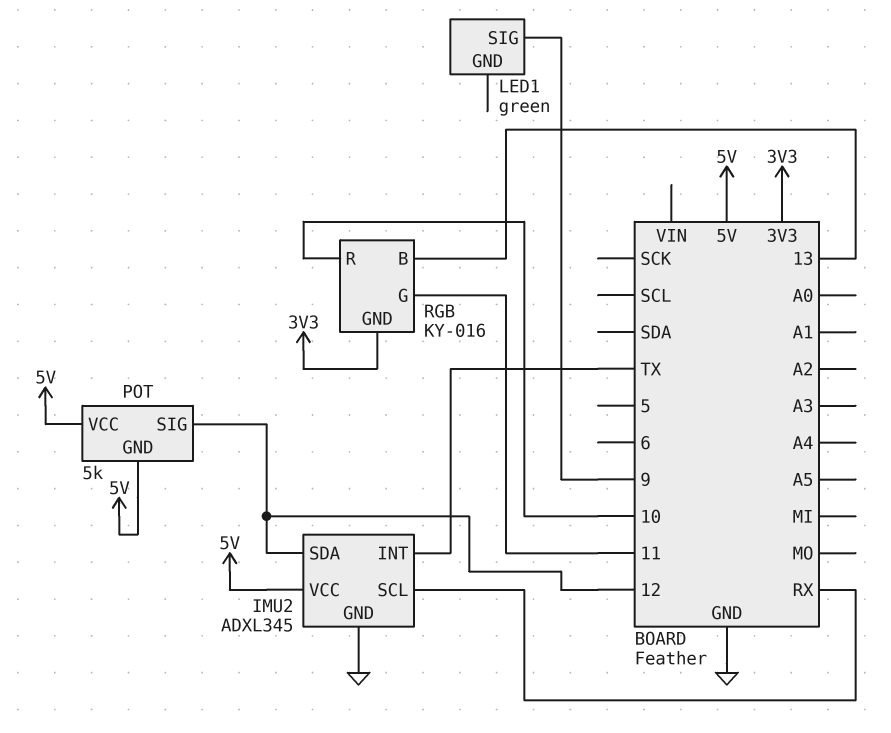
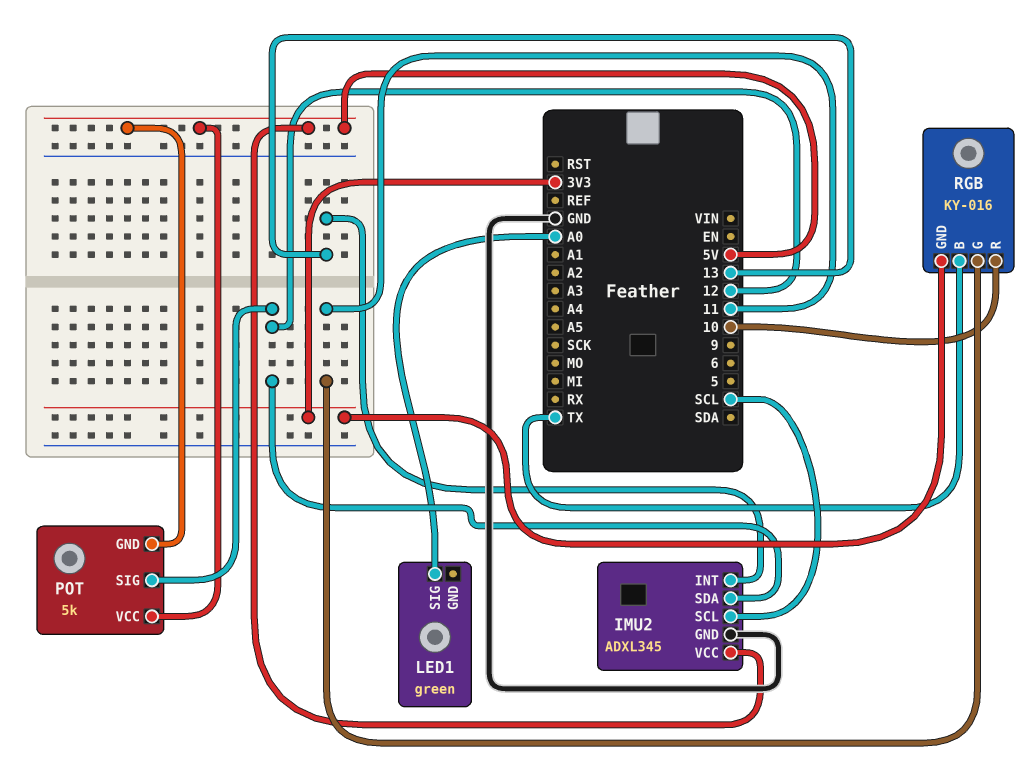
IMU2 pin INT: TX -> 13
IMU2 pin SCL: RX -> SCL
LED1 pin SIG: 9 -> A0
RGB pin B: 13 -> TX

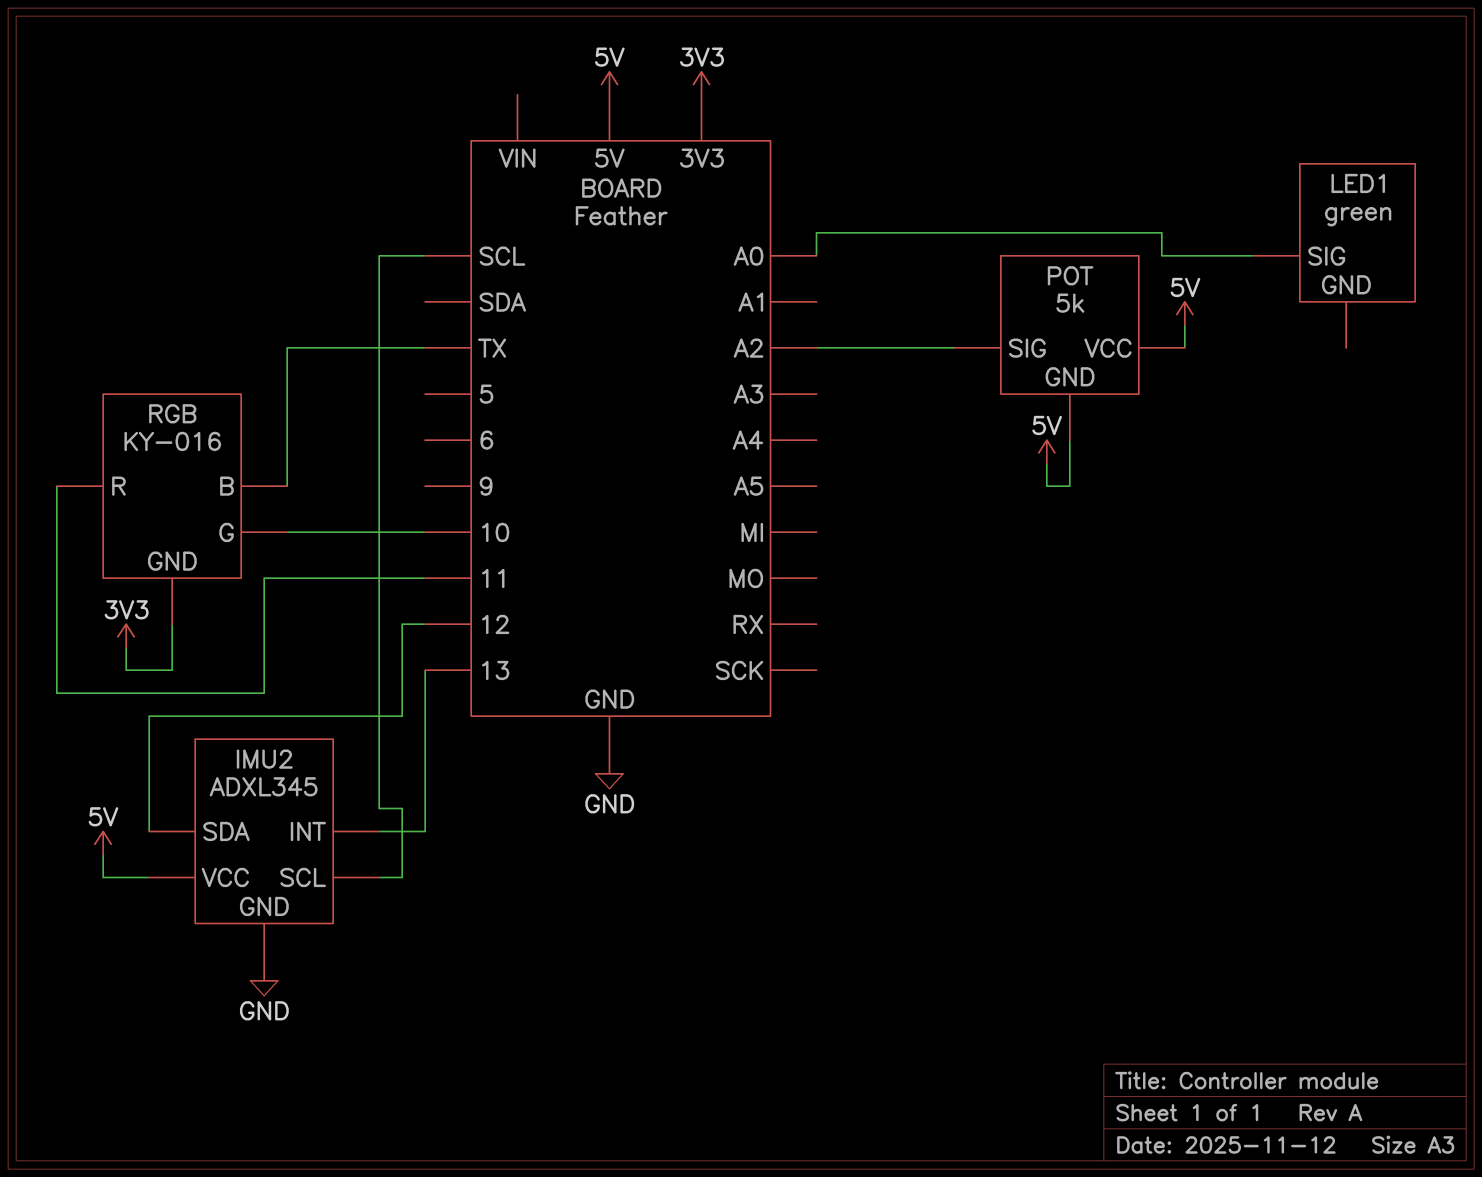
POT pin SIG: 12 -> A2
RGB pin G: 11 -> 10
RGB pin R: 10 -> 11

